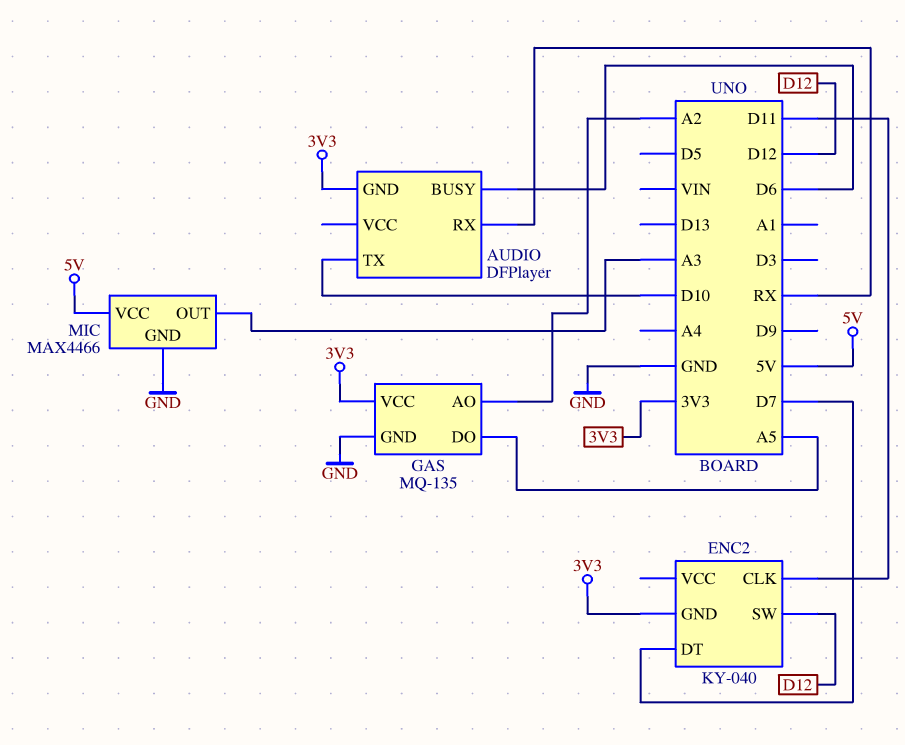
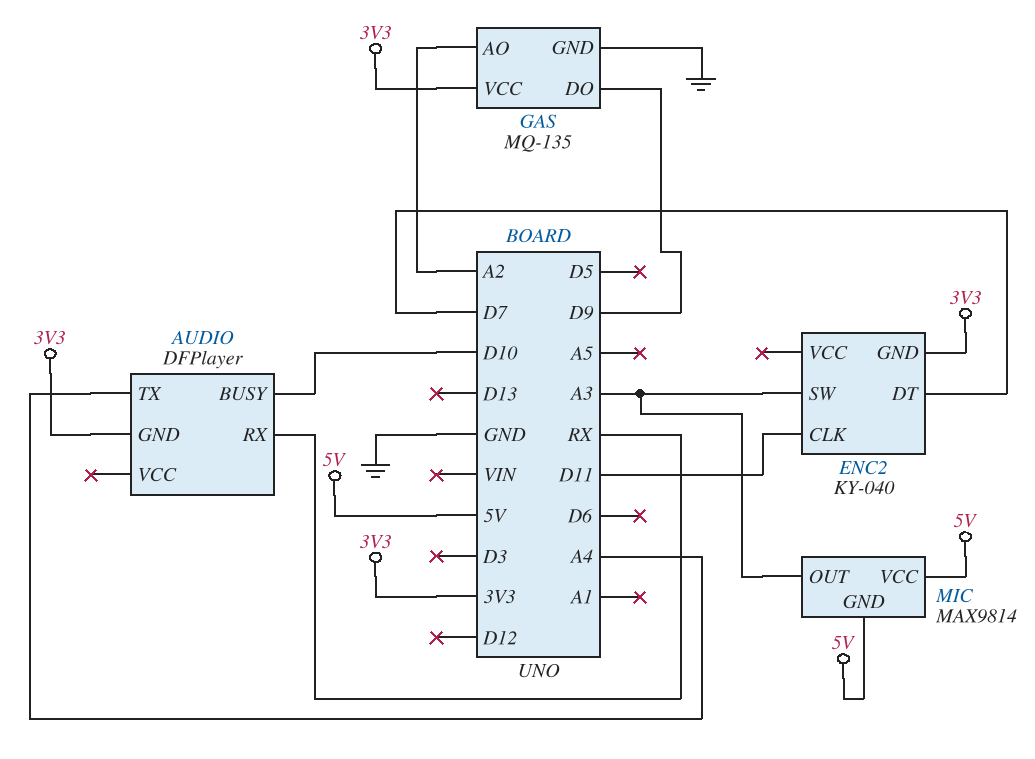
AUDIO pin BUSY: D6 -> D10
AUDIO pin TX: D10 -> A4
ENC2 pin SW: D12 -> A3
GAS pin DO: A5 -> D9
MIC: MAX4466 -> MAX9814
MIC pin GND: GND -> 5V

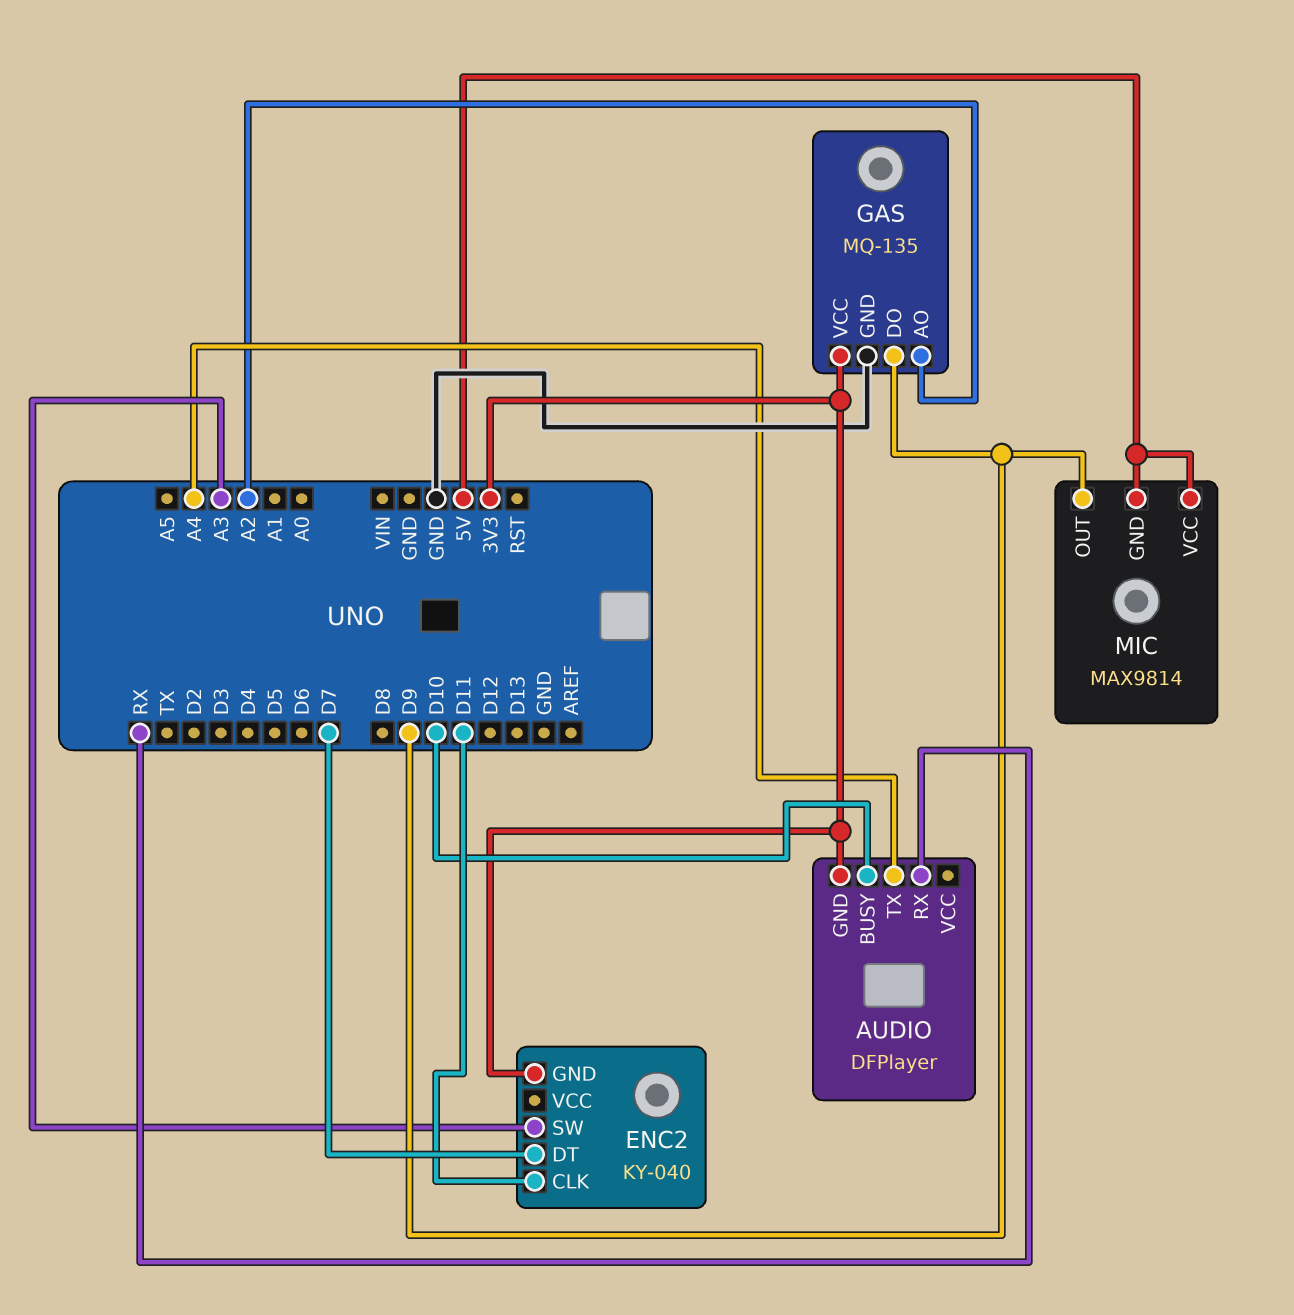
MIC pin OUT: A3 -> D9

